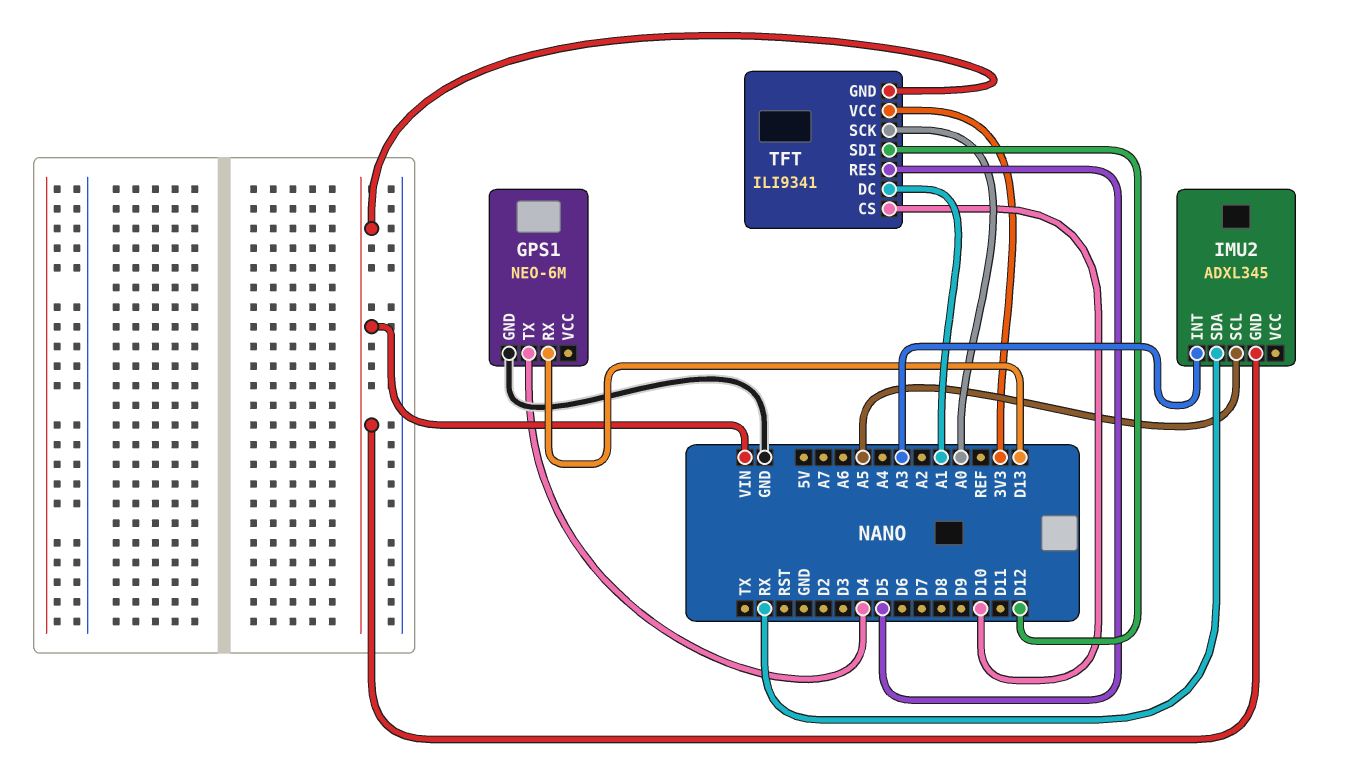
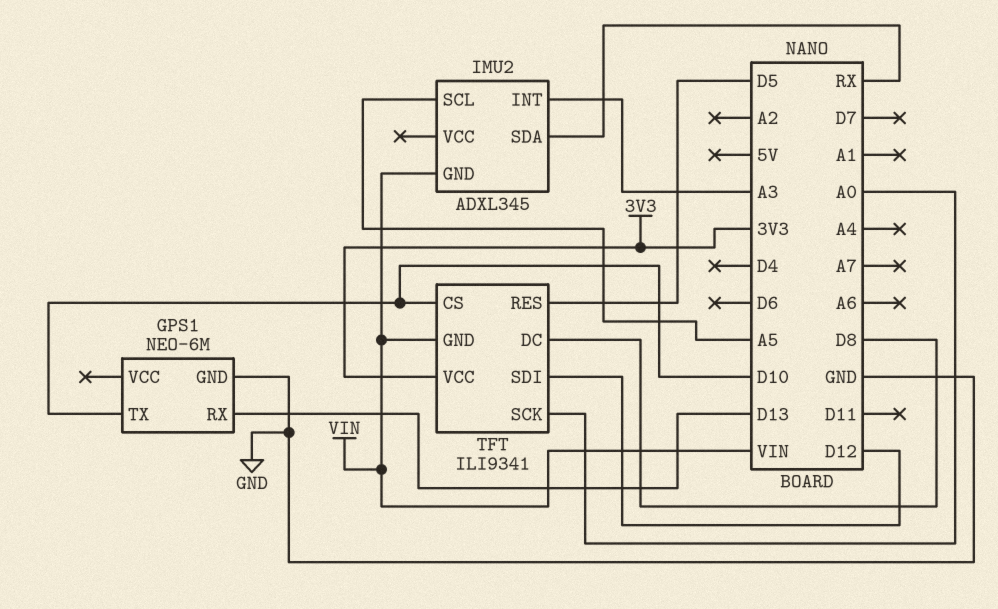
GPS1 pin TX: D4 -> D10
TFT pin DC: A1 -> D8

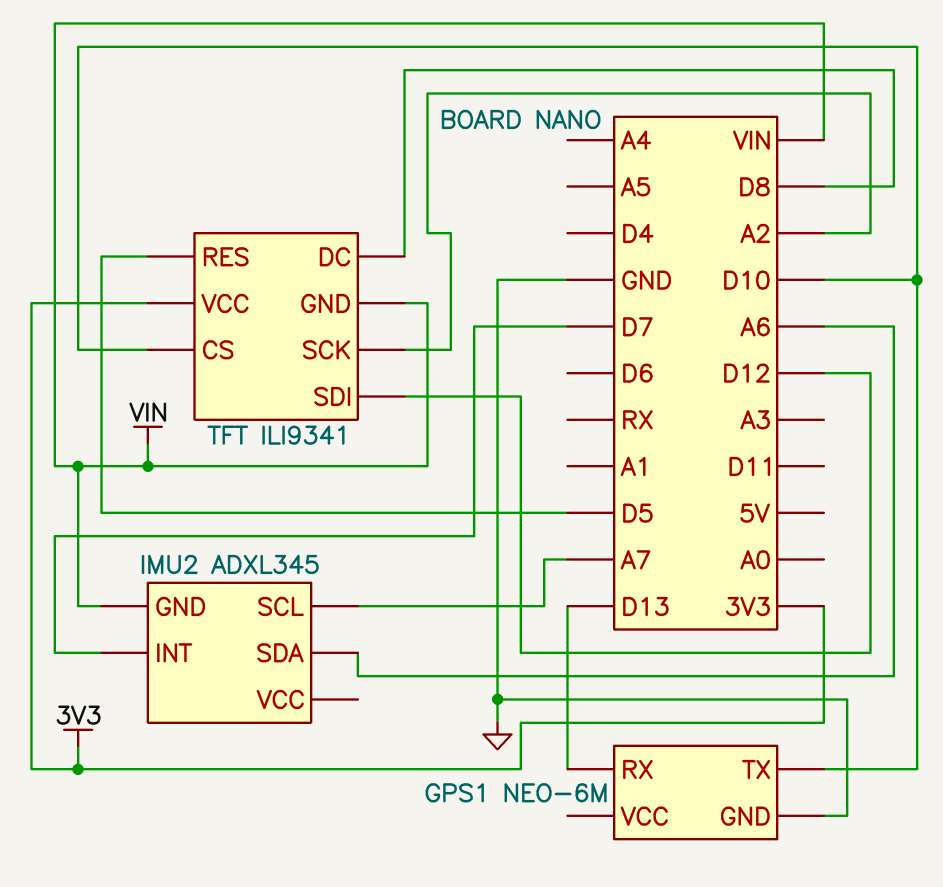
IMU2 pin INT: A3 -> D7
IMU2 pin SCL: A5 -> A7
IMU2 pin SDA: RX -> A6
TFT pin SCK: A0 -> A2

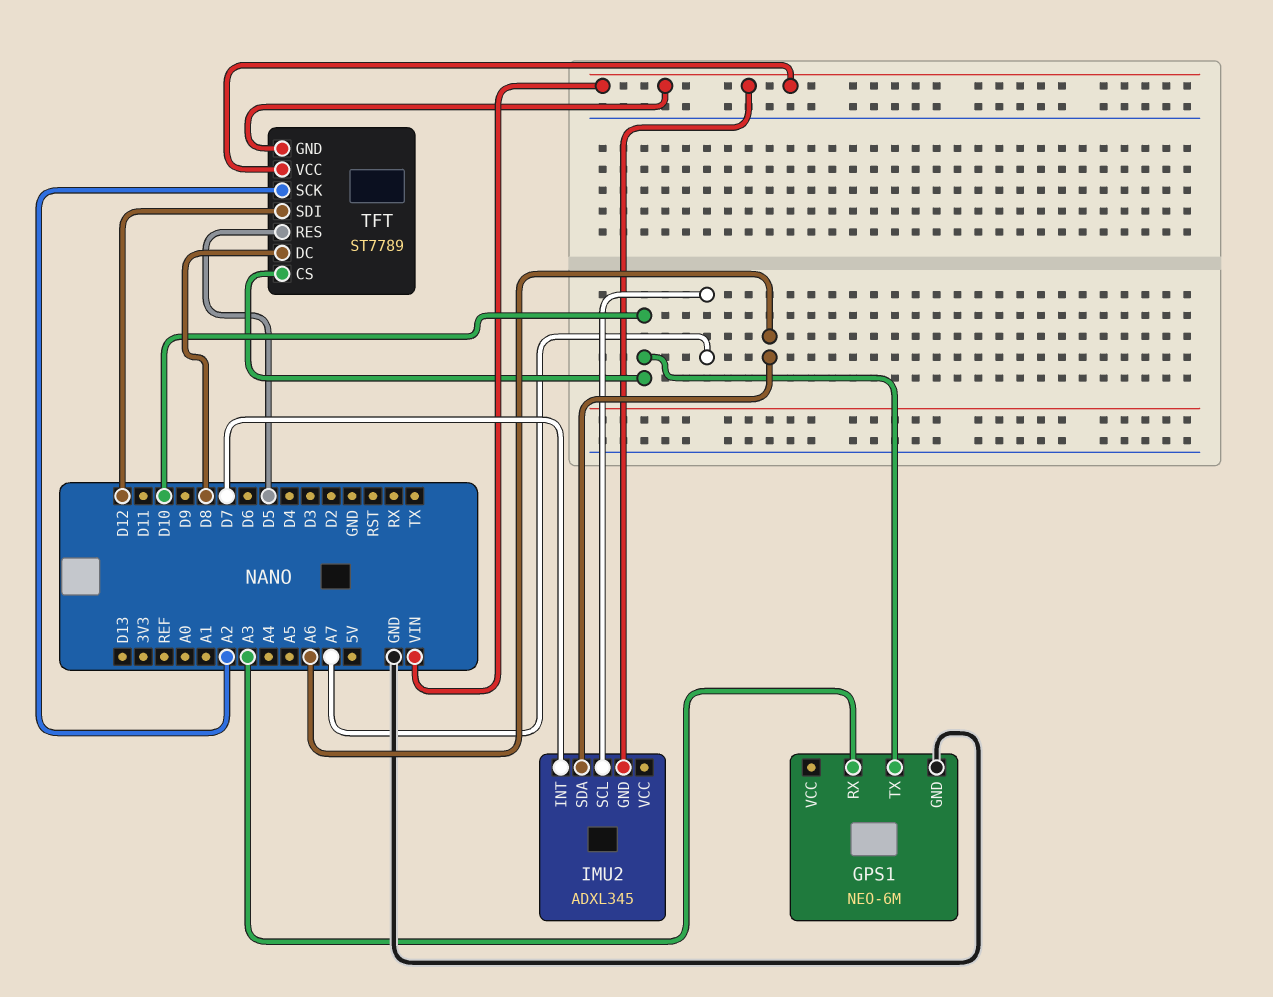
GPS1 pin RX: D13 -> A3
TFT: ILI9341 -> ST7789
TFT pin VCC: 3V3 -> VIN

